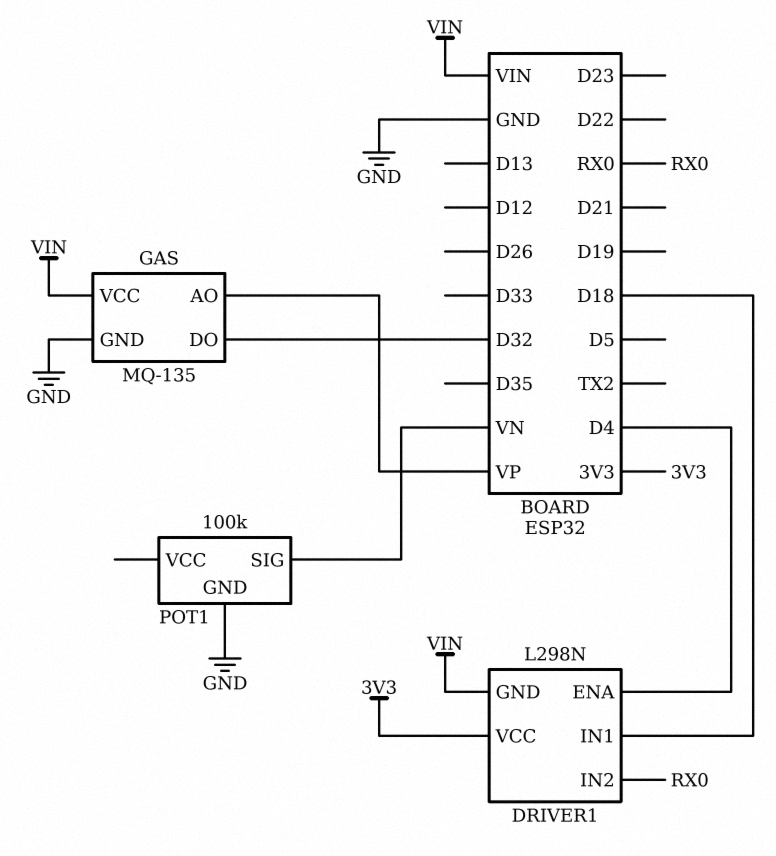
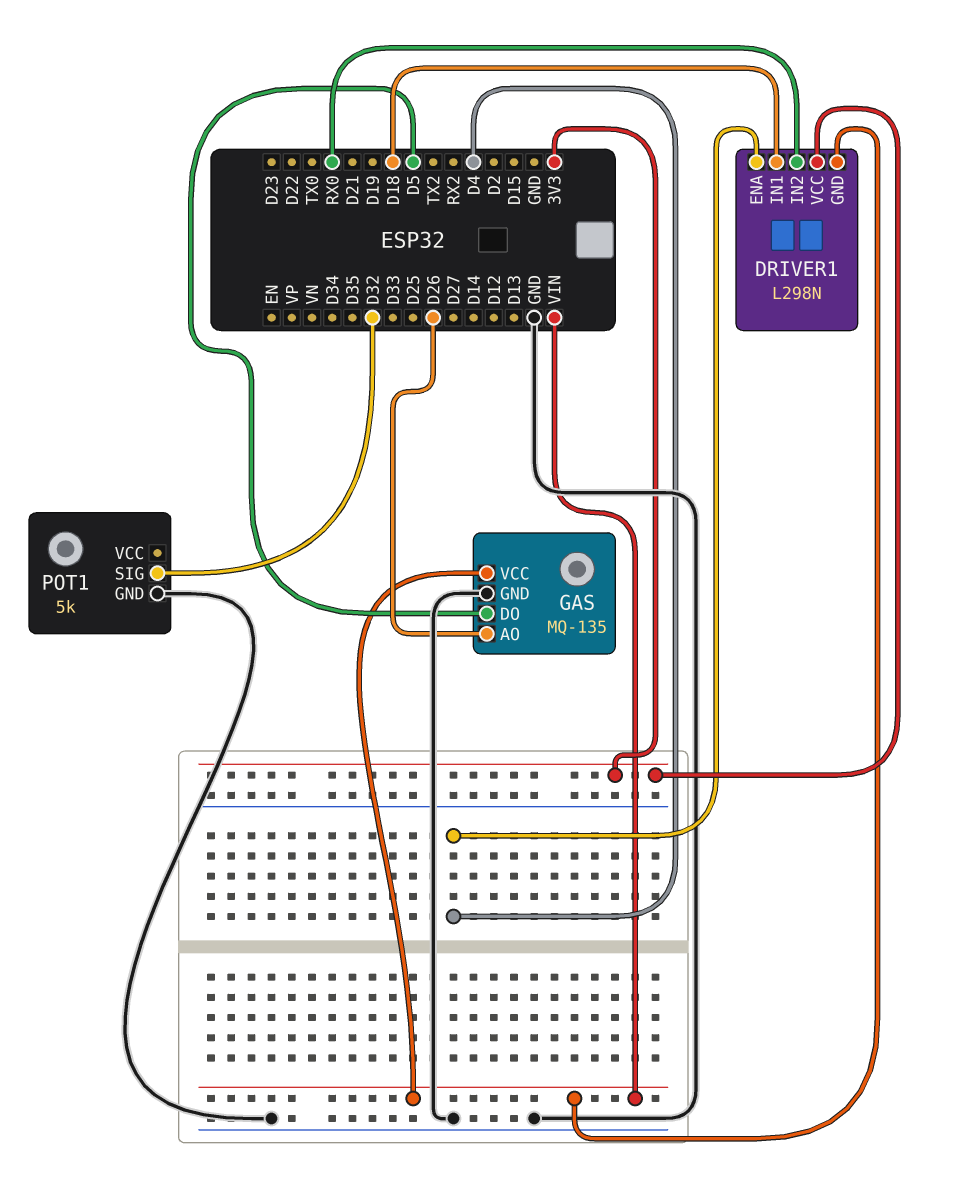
GAS pin AO: VP -> D26
GAS pin DO: D32 -> D5
POT1: 100k -> 5k
POT1 pin SIG: VN -> D32

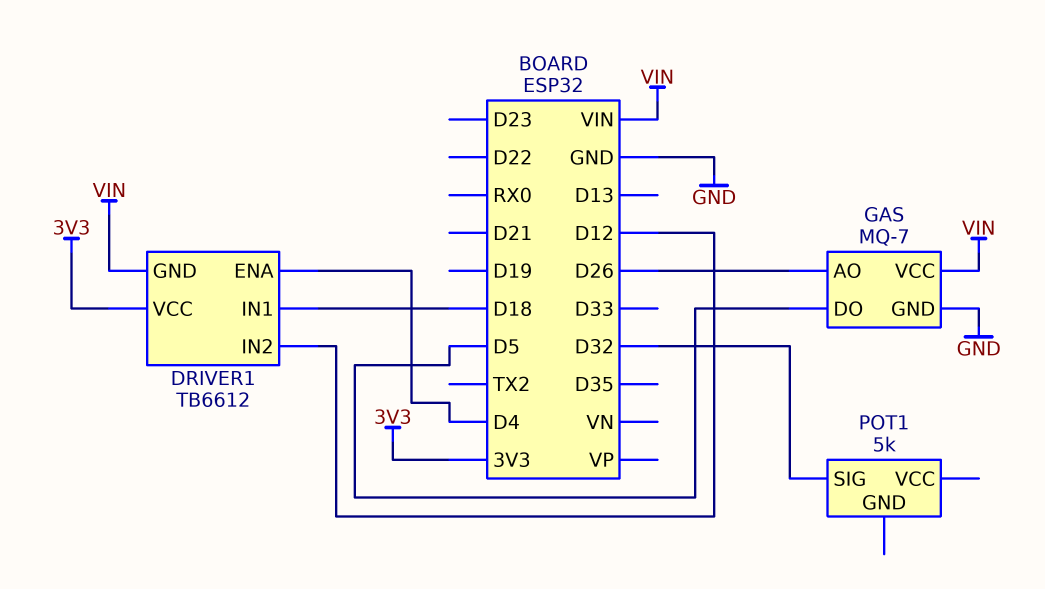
DRIVER1: L298N -> TB6612
DRIVER1 pin IN2: RX0 -> D12
GAS: MQ-135 -> MQ-7
POT1 pin GND: GND -> none

